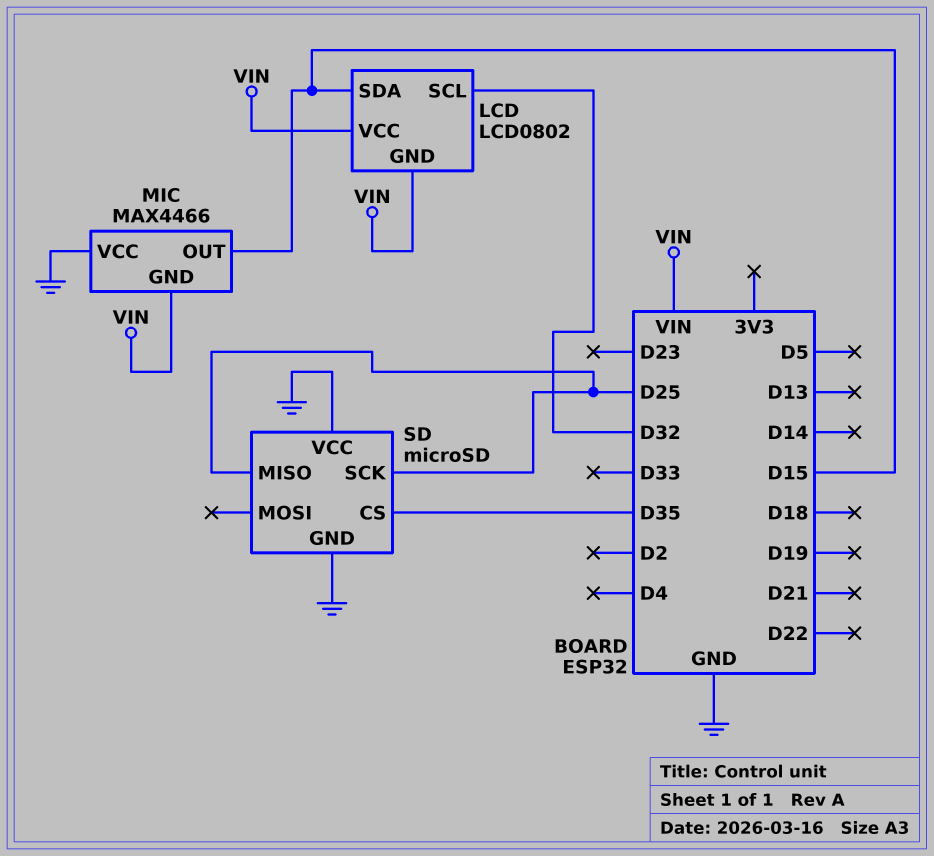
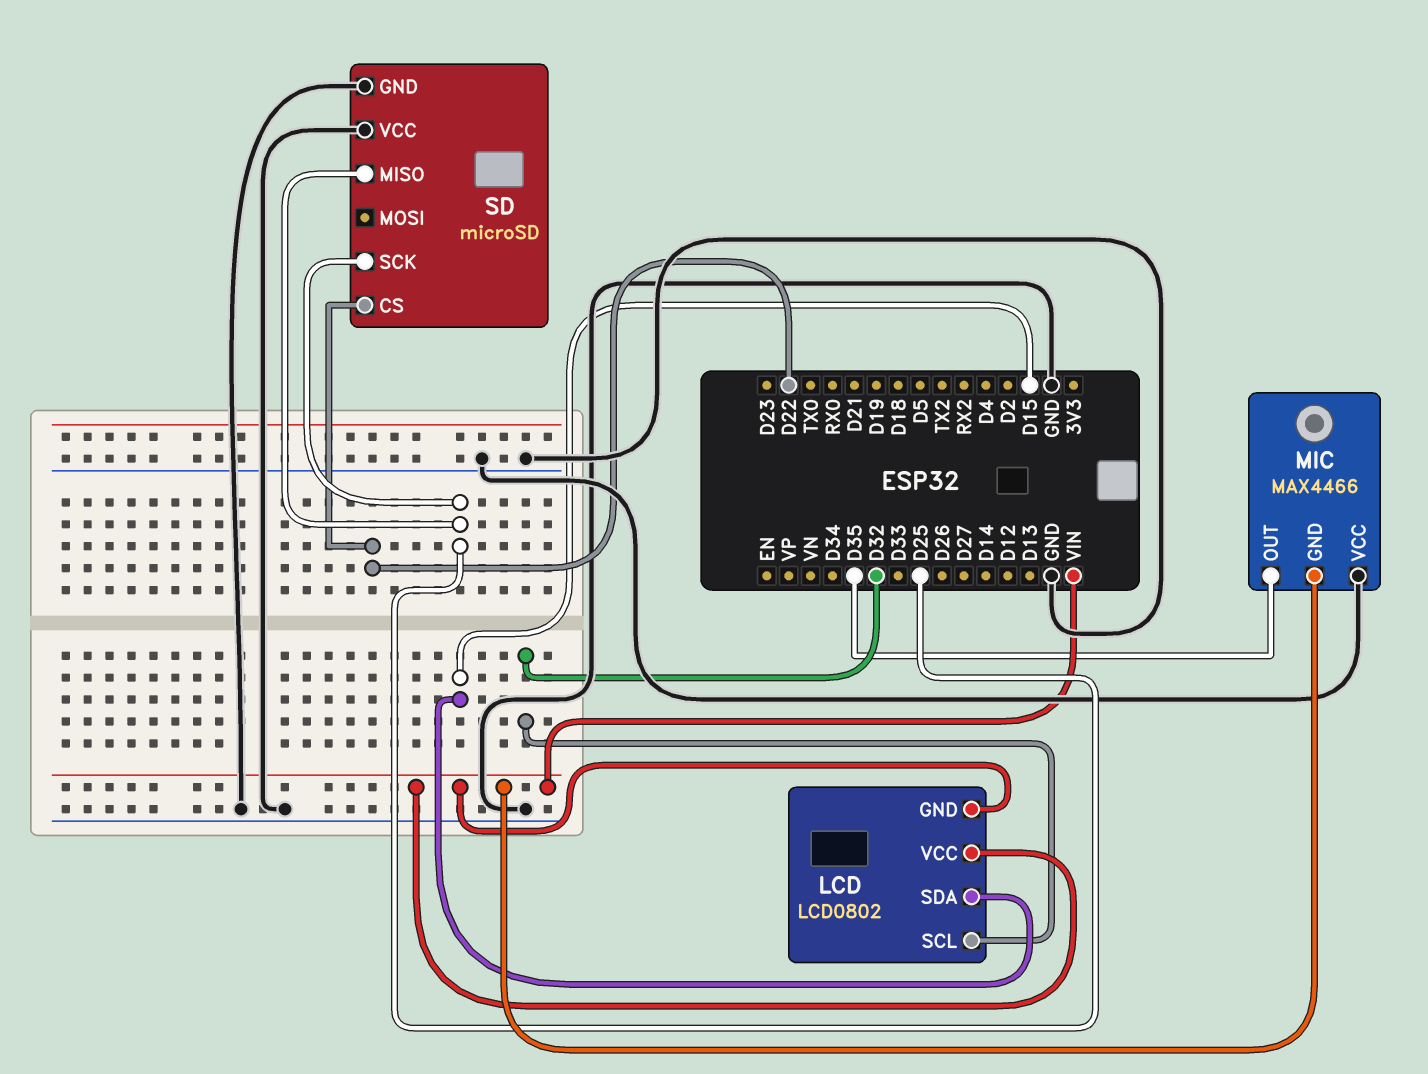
MIC pin OUT: D15 -> D35
SD pin CS: D35 -> D22

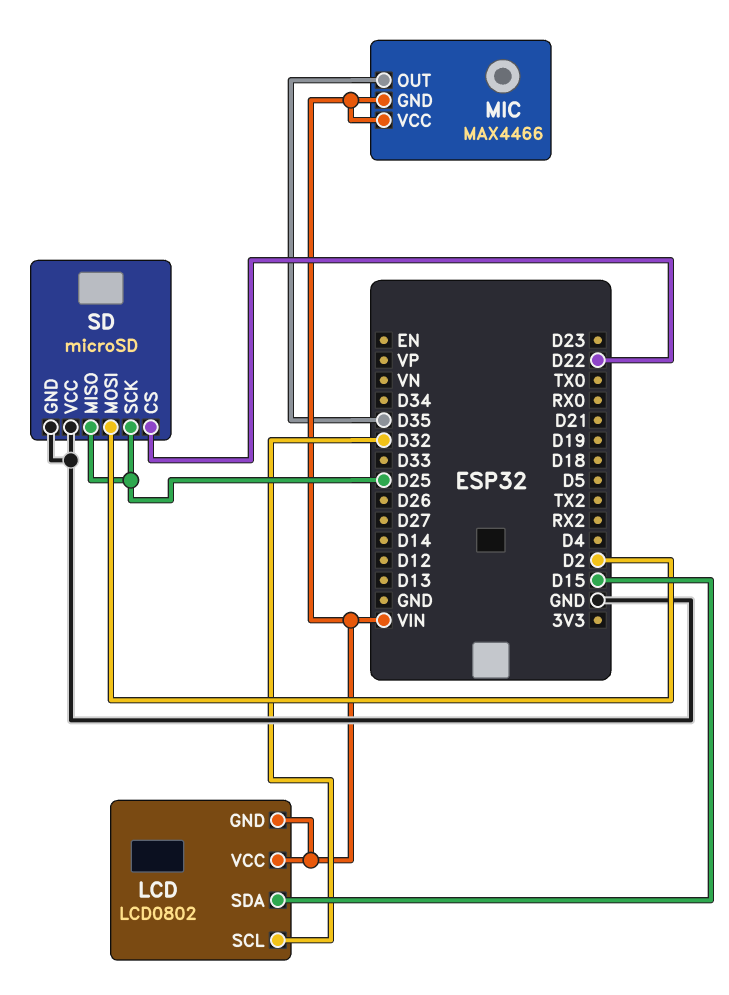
MIC pin VCC: GND -> VIN
SD pin MOSI: none -> D2

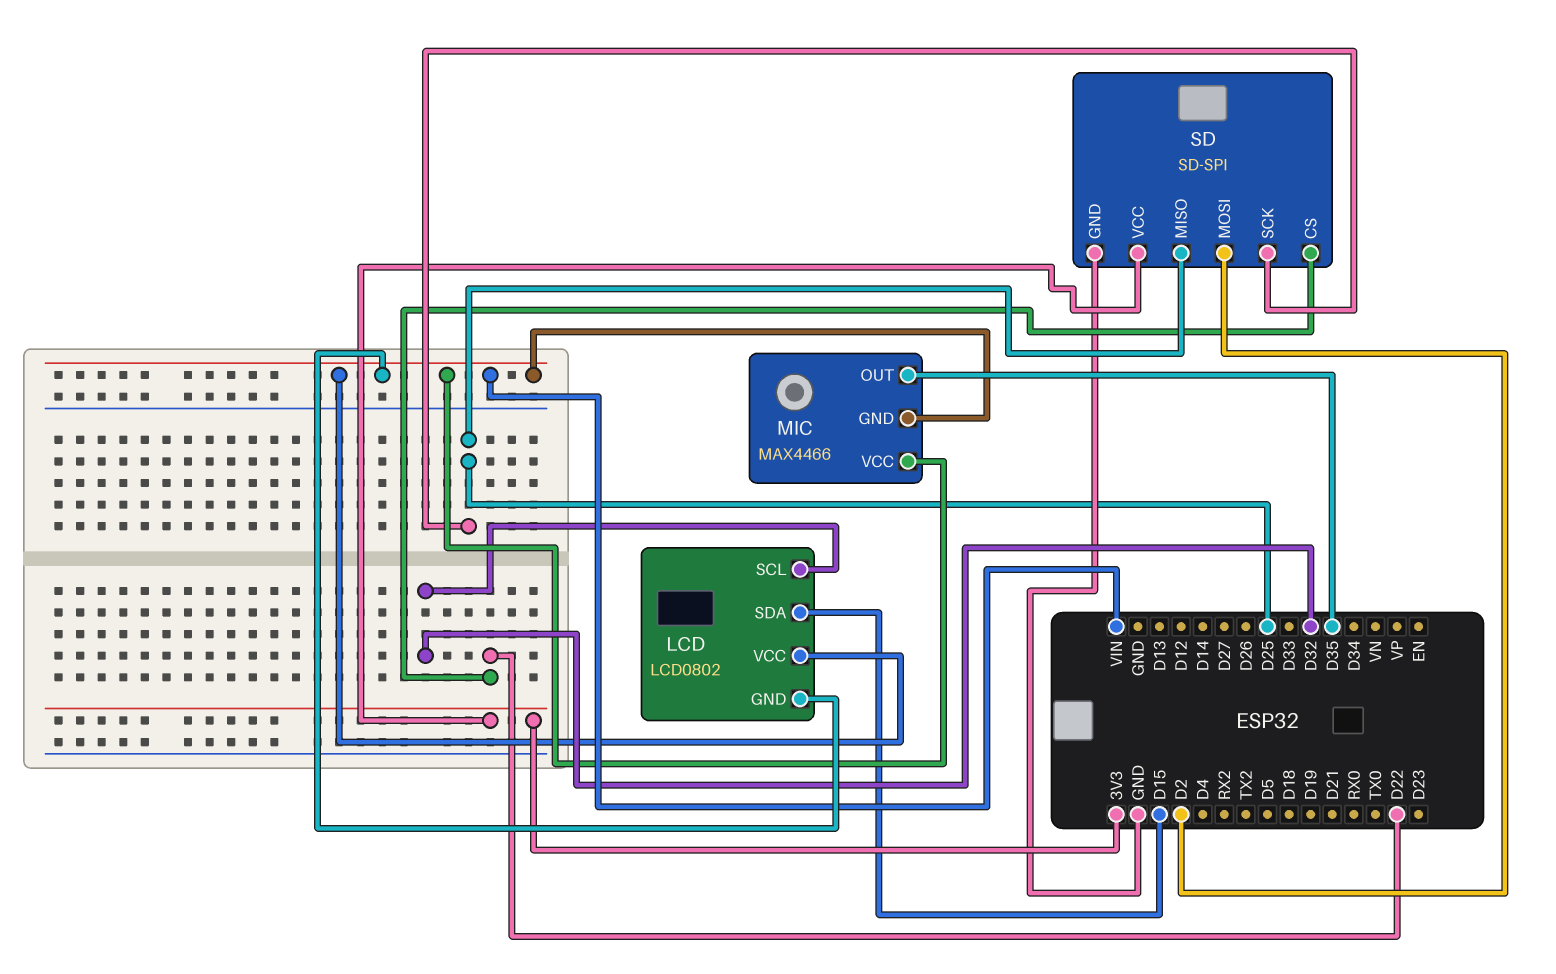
SD: microSD -> SD-SPI
SD pin VCC: GND -> 3V3

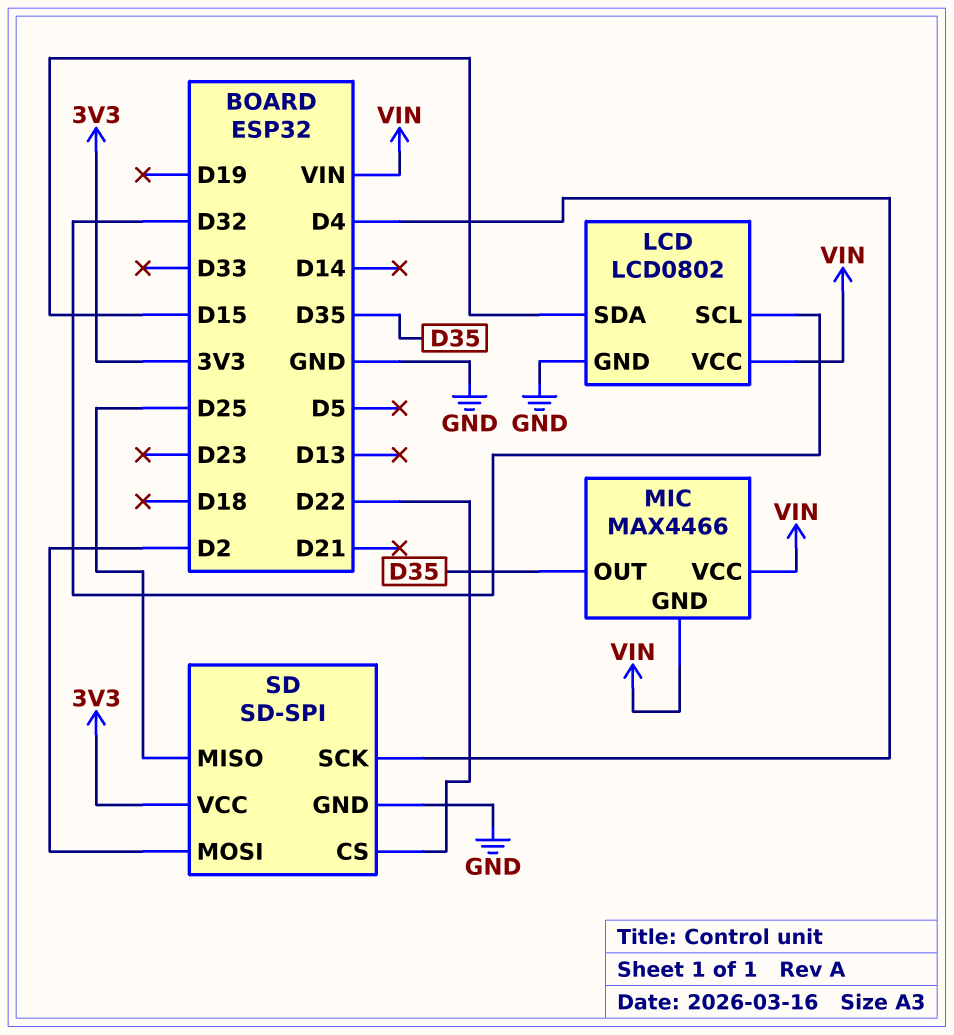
LCD pin GND: VIN -> GND
SD pin SCK: D25 -> D4

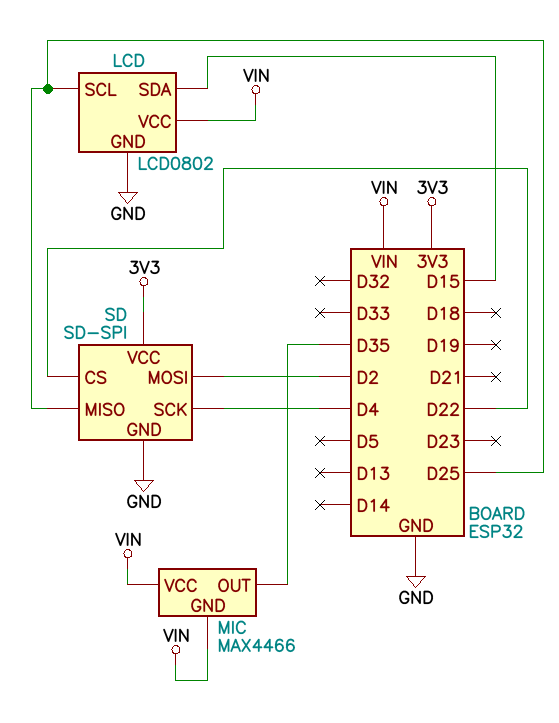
LCD pin SCL: D32 -> D25

